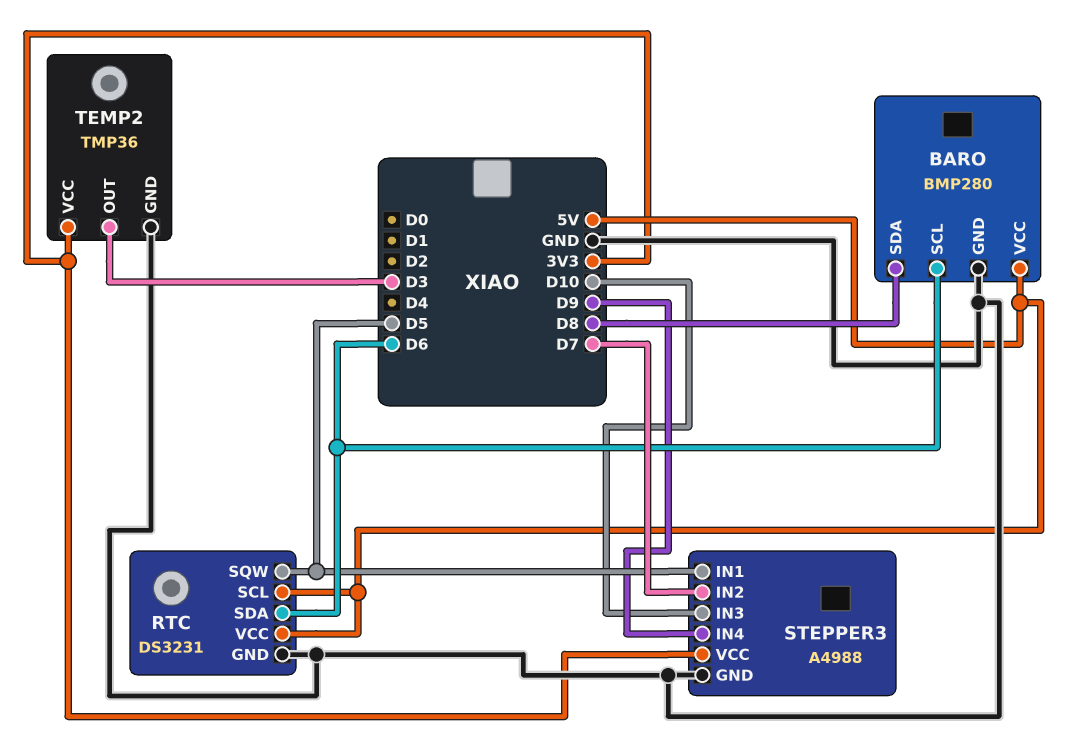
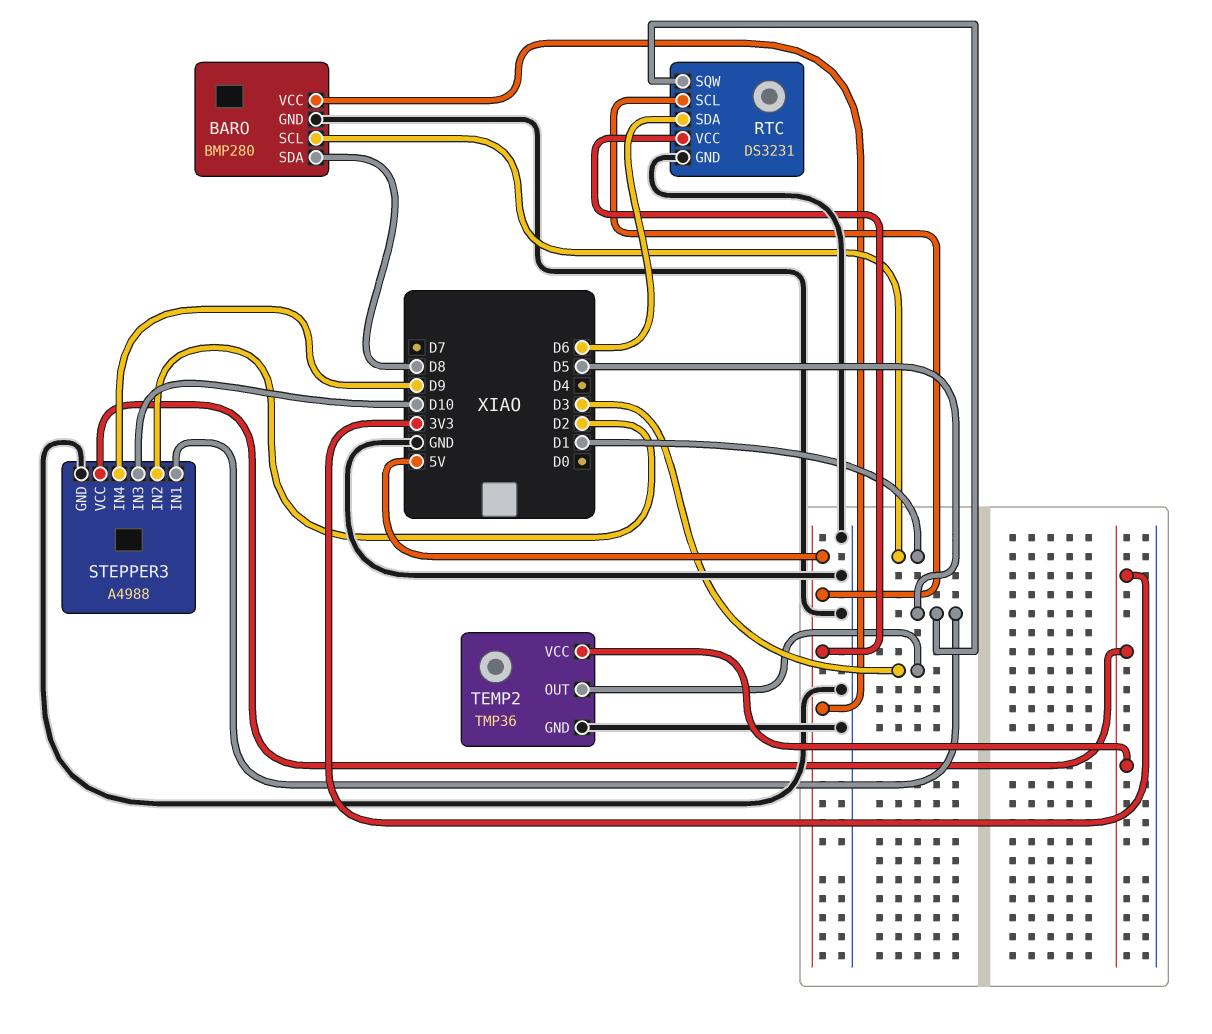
BARO pin SCL: D6 -> D1
STEPPER3 pin IN2: D7 -> D2

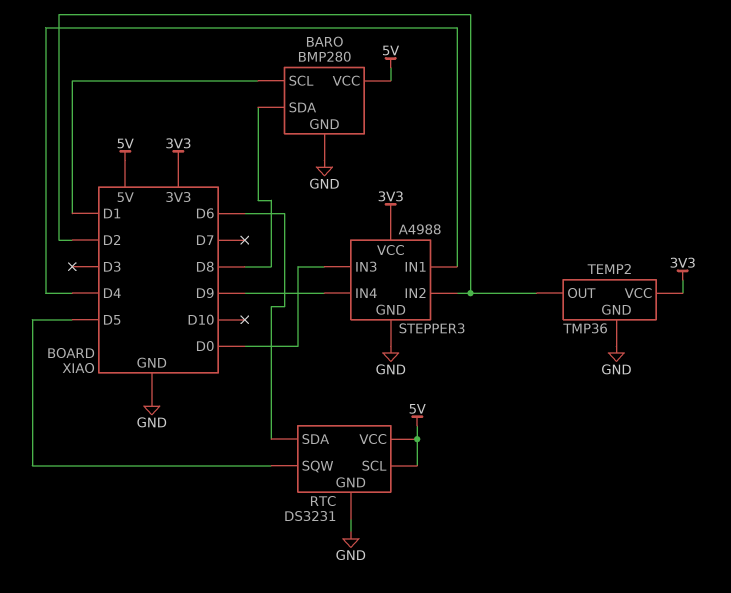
STEPPER3 pin IN1: D5 -> D4
STEPPER3 pin IN3: D10 -> D0
TEMP2 pin OUT: D3 -> D2

